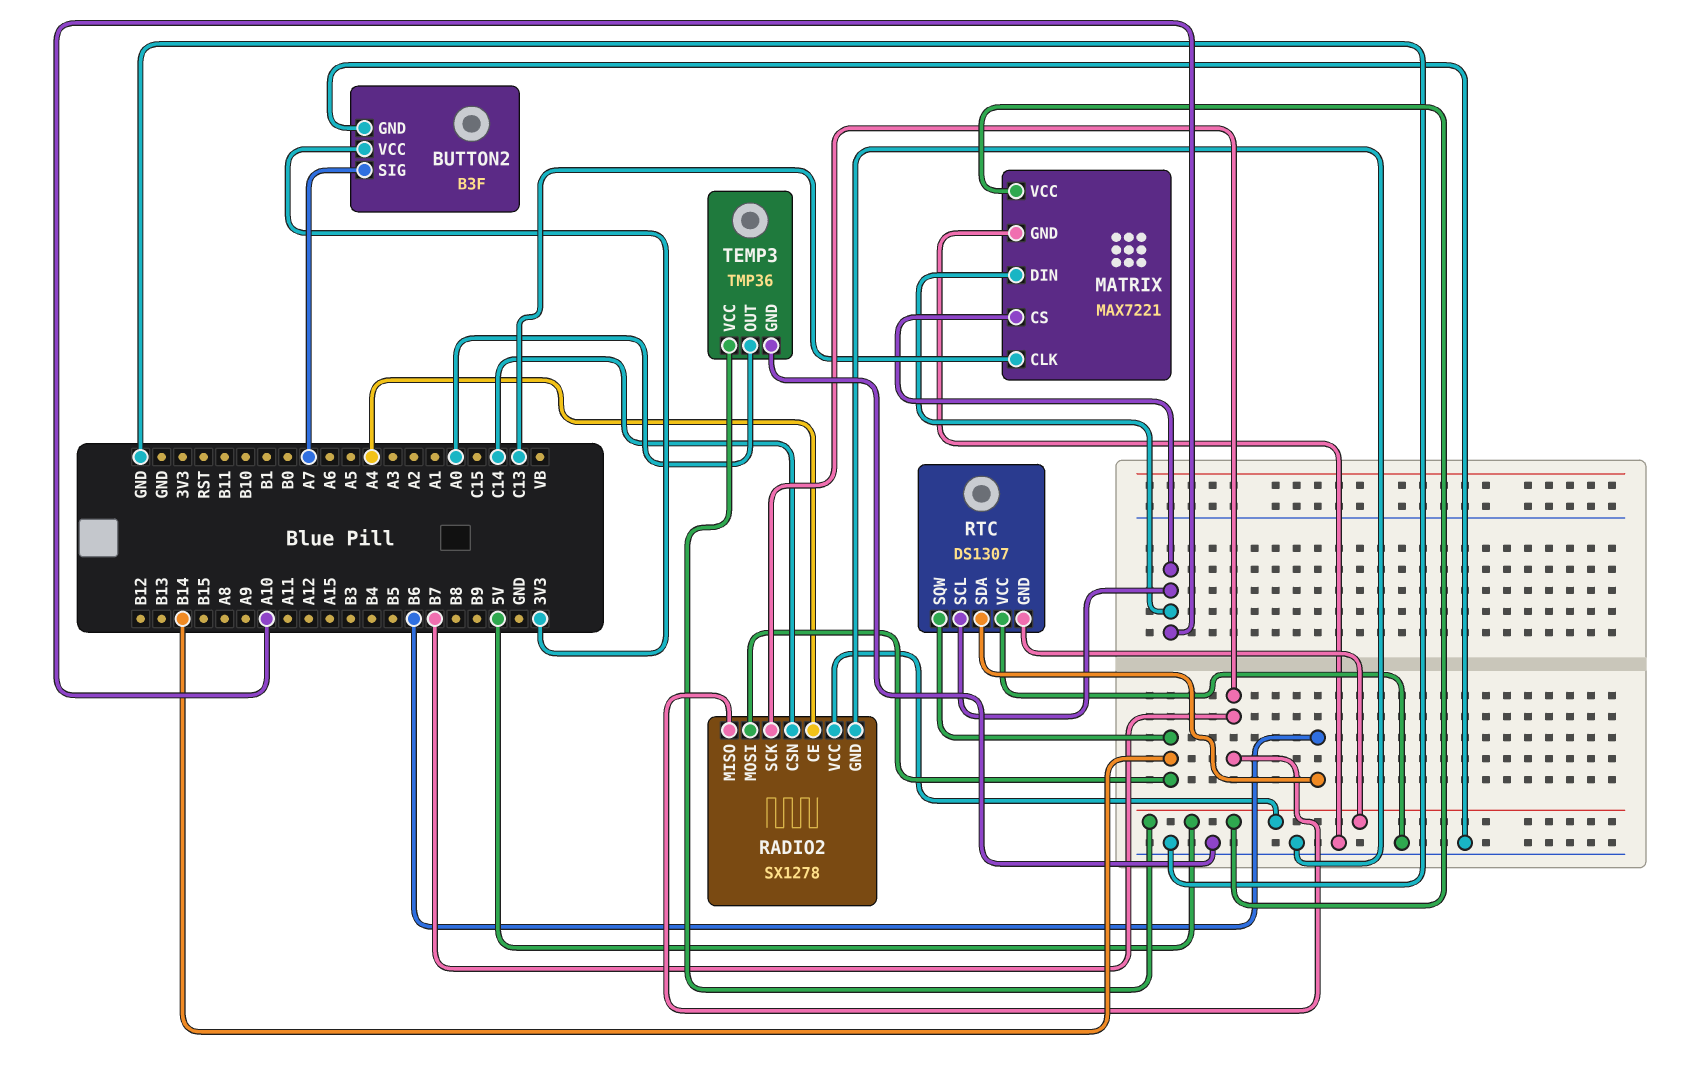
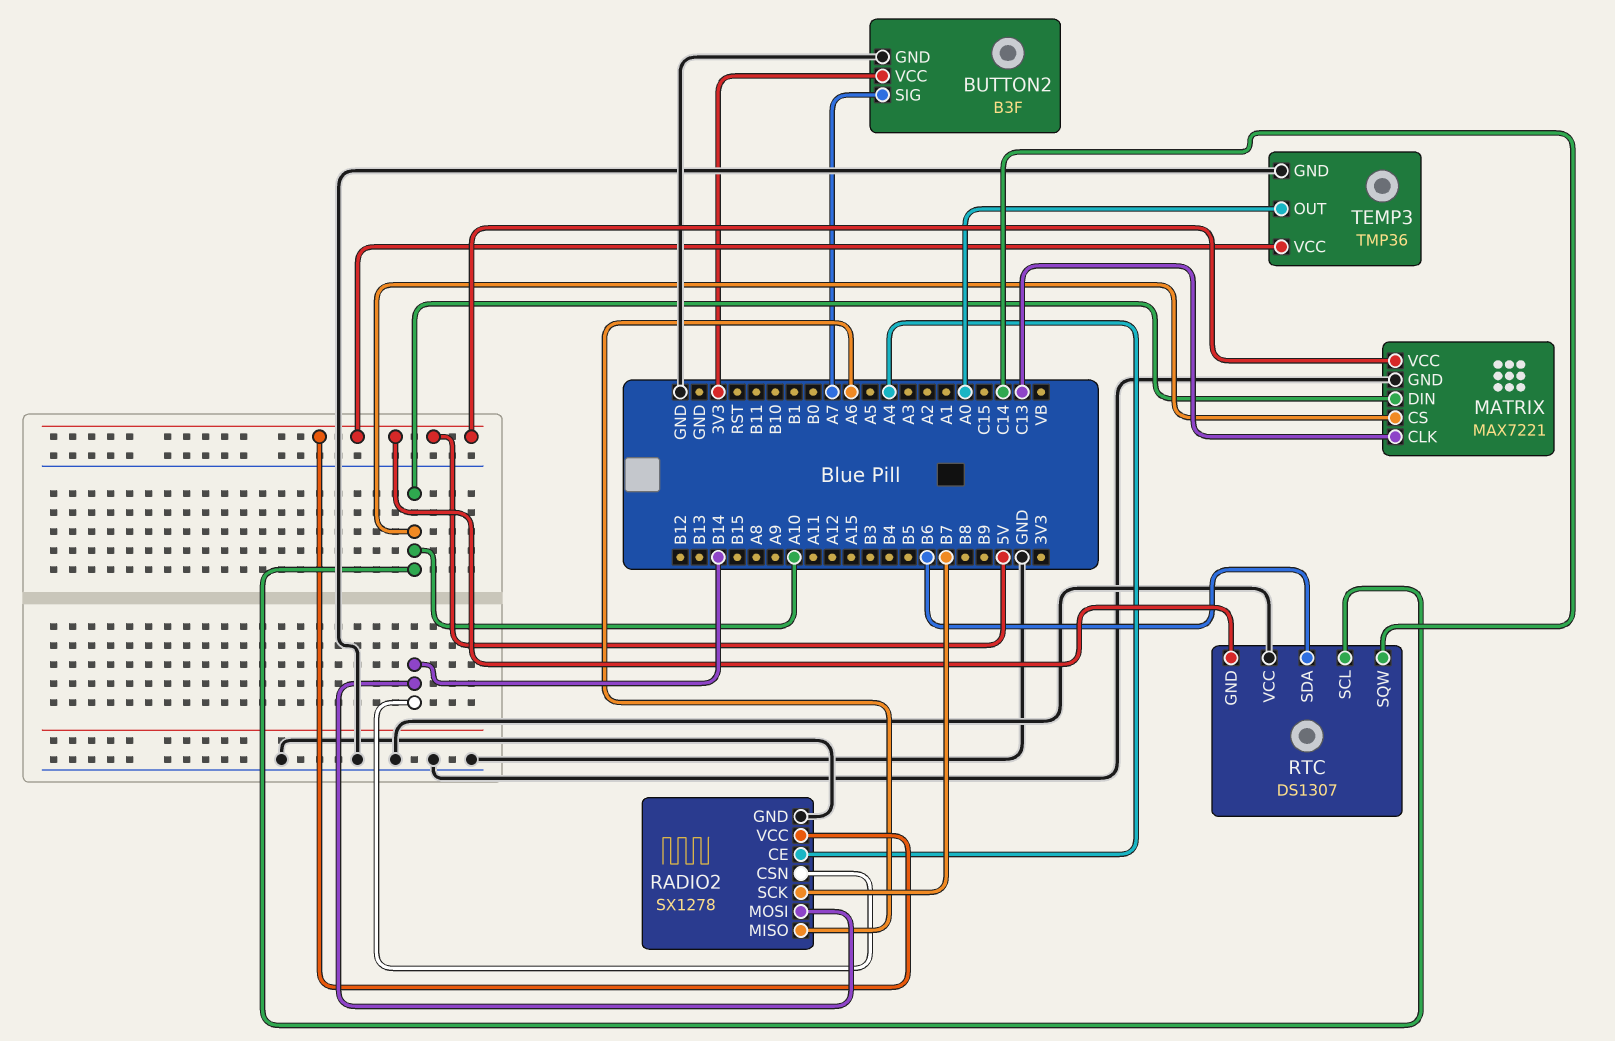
RADIO2 pin CSN: C14 -> B14
RADIO2 pin MISO: B7 -> A6
RTC pin SQW: B14 -> C14

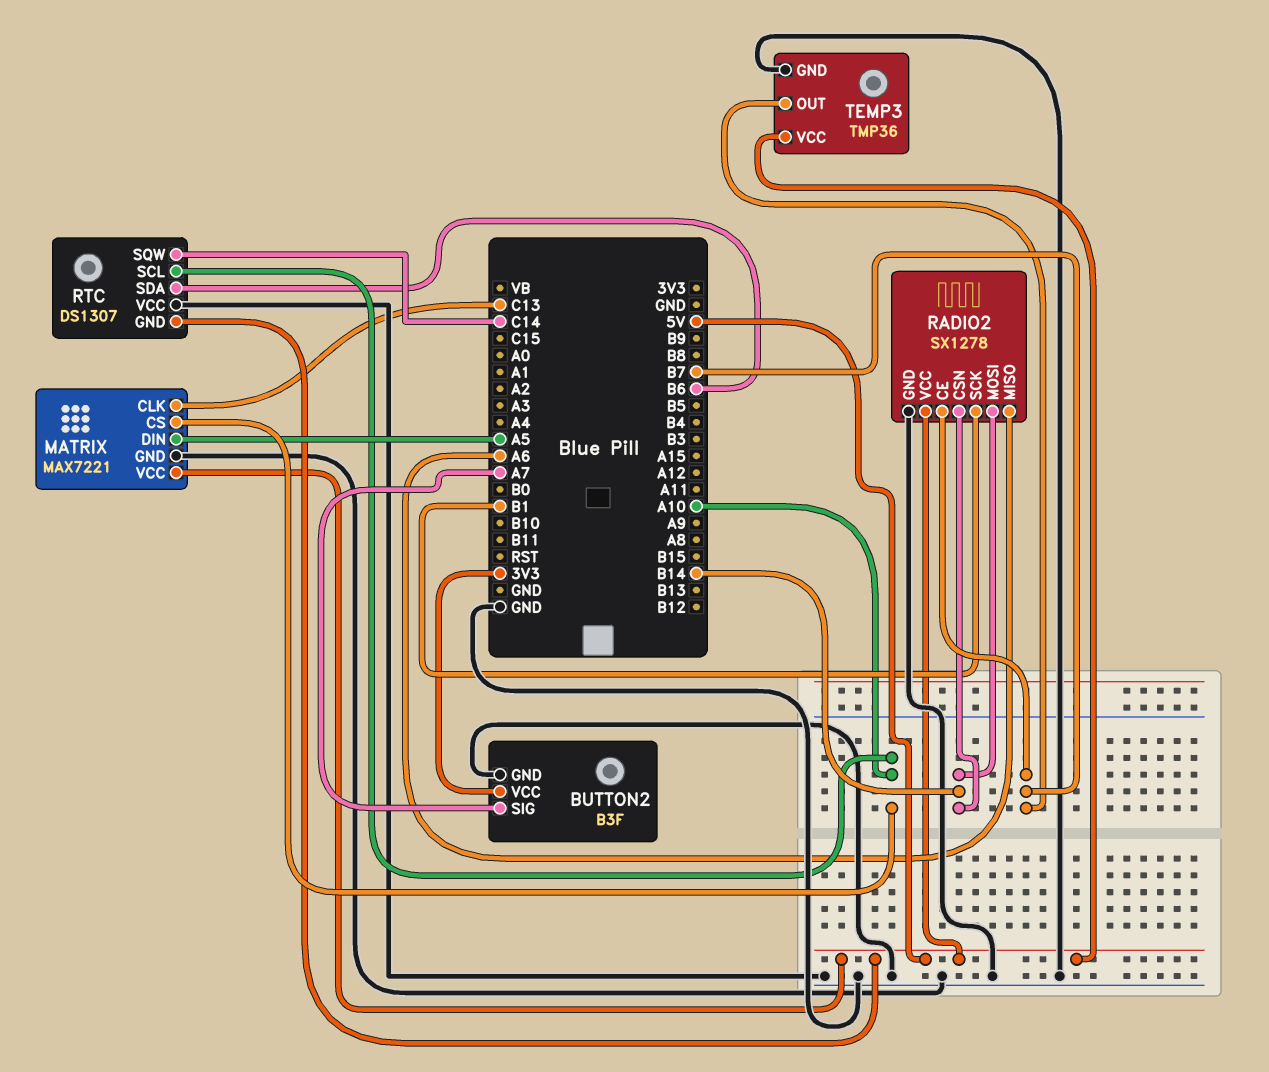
MATRIX pin DIN: A10 -> A5
RADIO2 pin CE: A4 -> B7
RADIO2 pin SCK: B7 -> B1
TEMP3 pin OUT: A0 -> B7

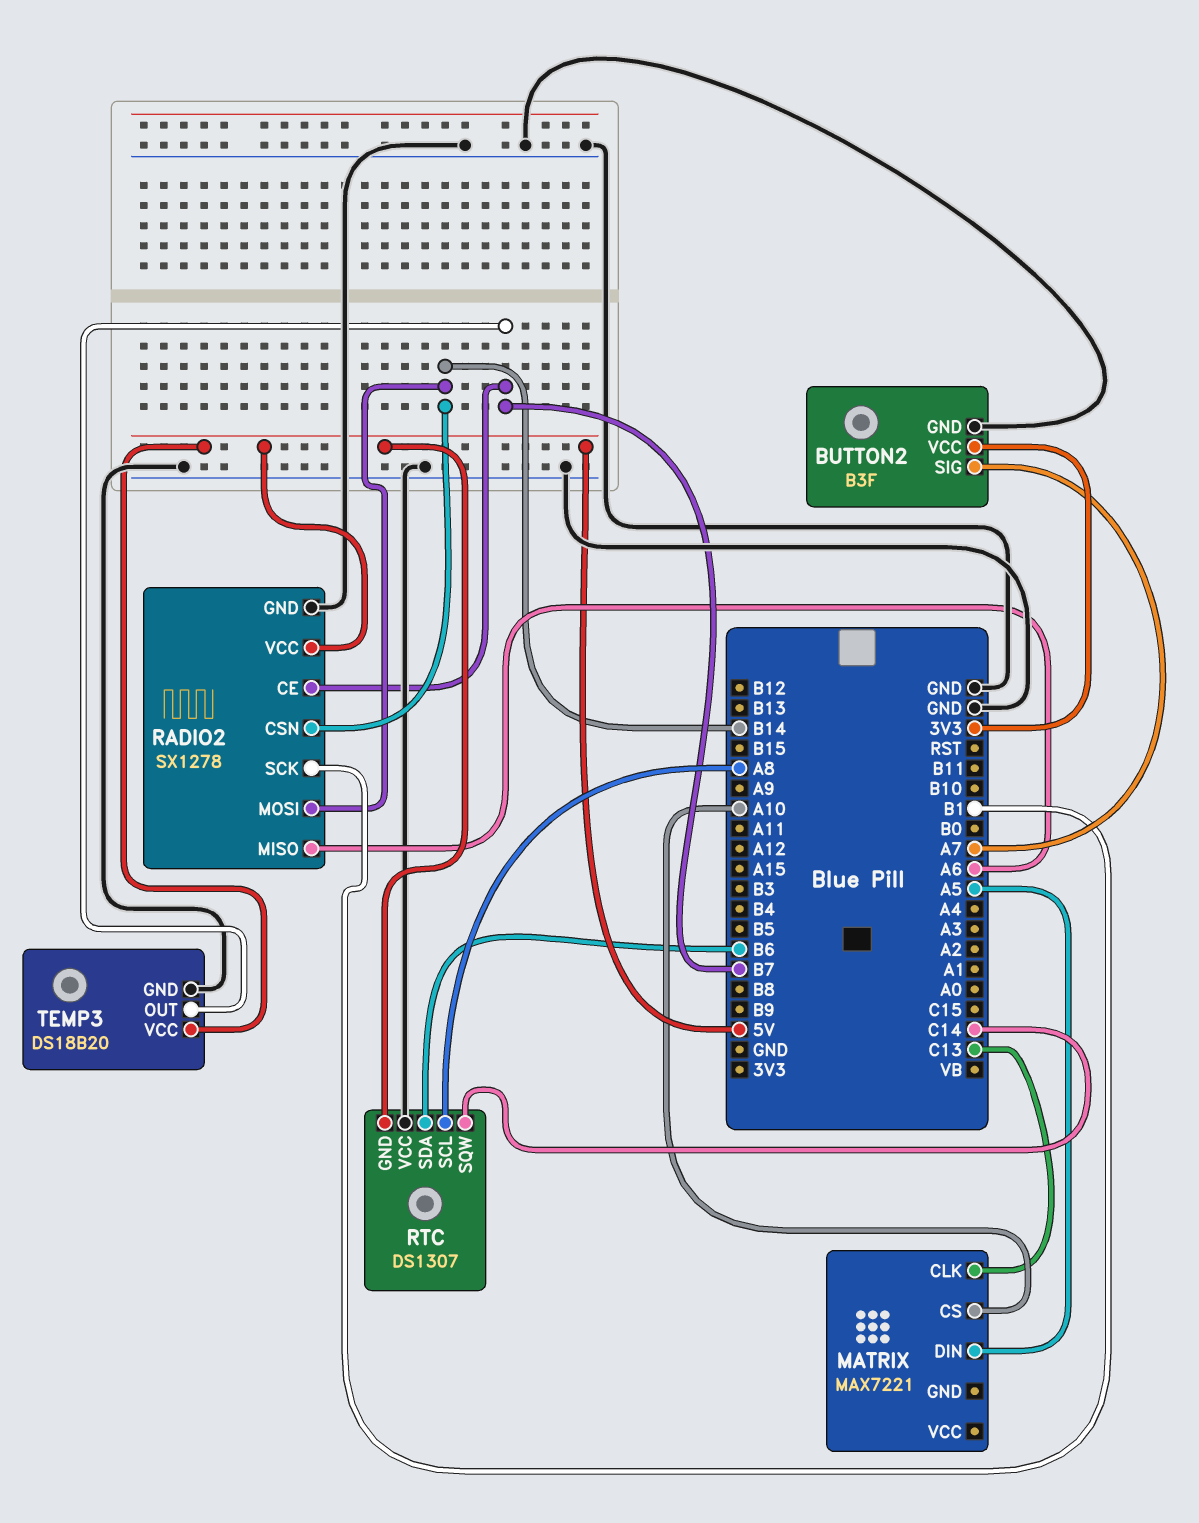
MATRIX pin GND: GND -> none
MATRIX pin VCC: 5V -> none
RTC pin SCL: A10 -> A8
TEMP3: TMP36 -> DS18B20

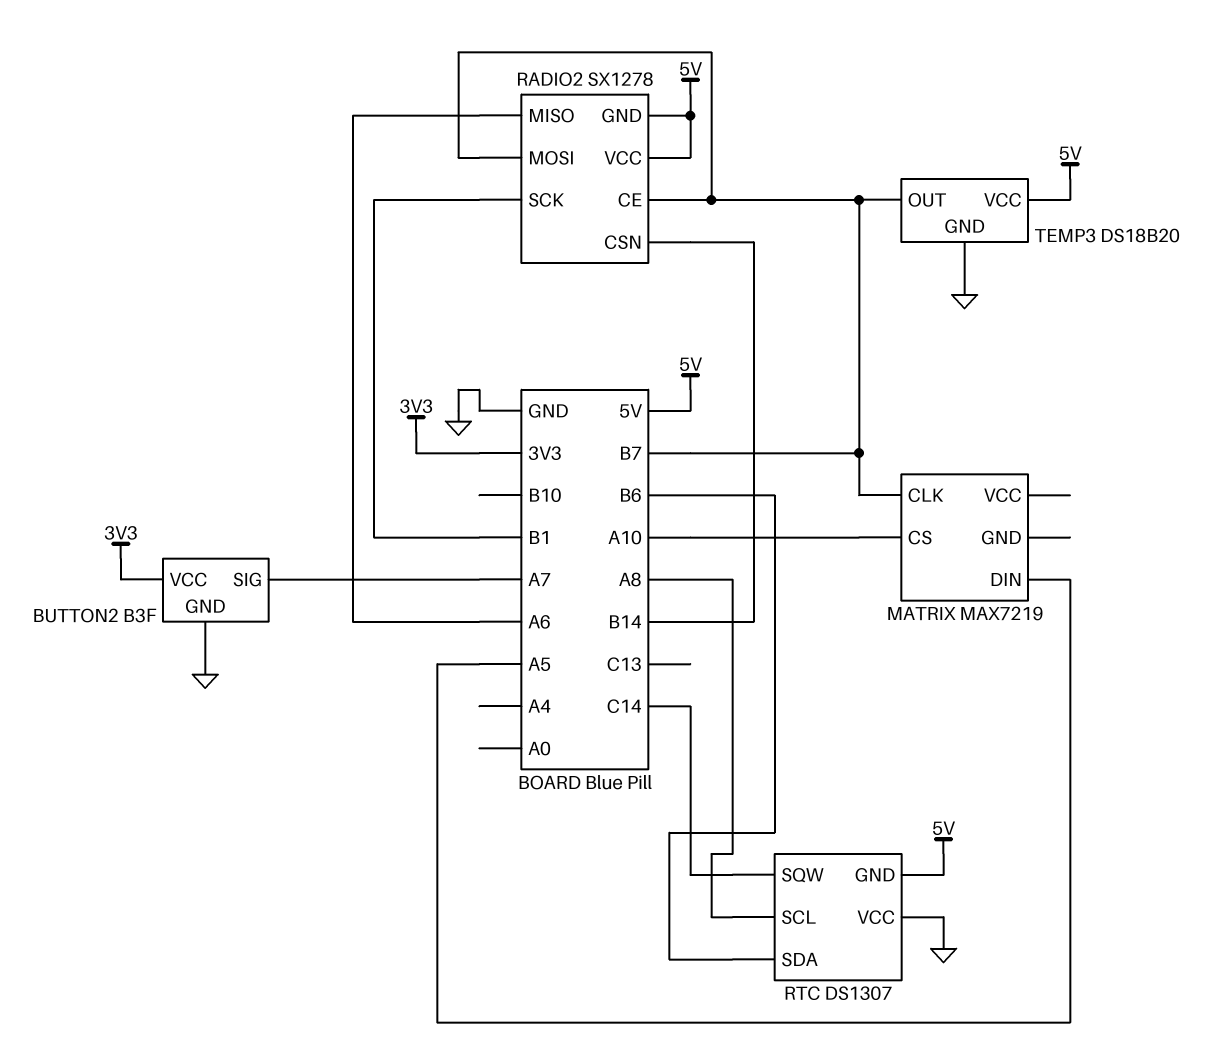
MATRIX: MAX7221 -> MAX7219
MATRIX pin CLK: C13 -> B7
RADIO2 pin GND: GND -> 5V
RADIO2 pin MOSI: B14 -> B7

